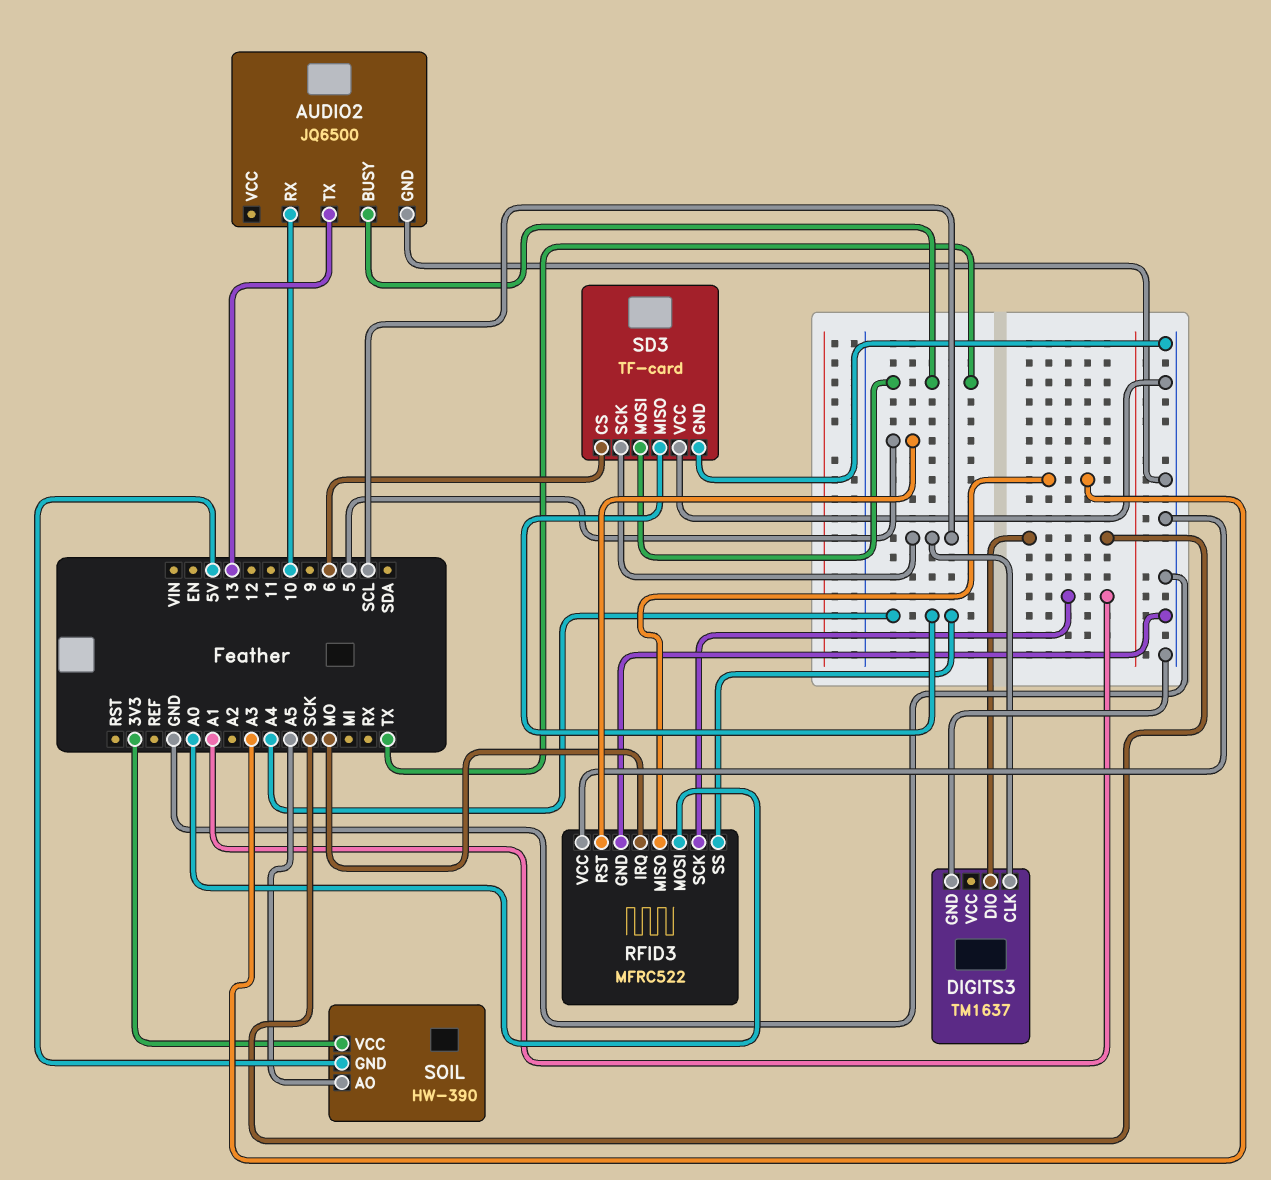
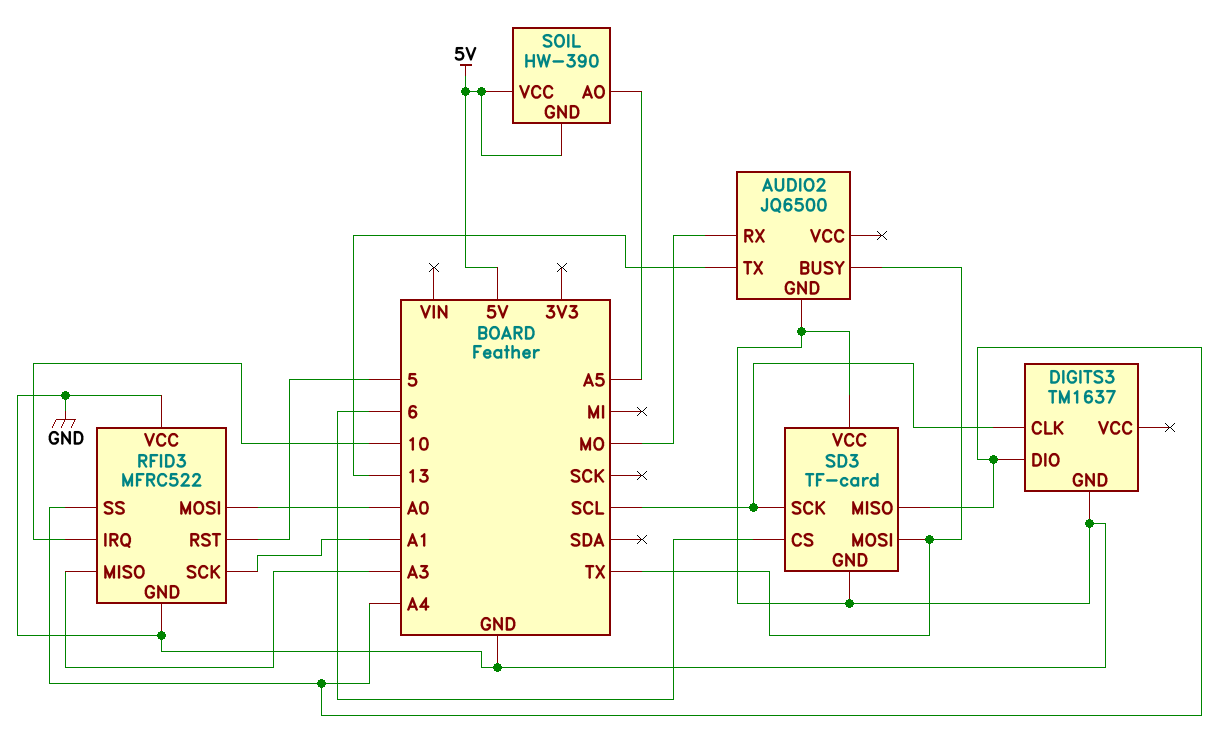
AUDIO2 pin RX: 10 -> MO
DIGITS3 pin DIO: SCK -> A4
RFID3 pin IRQ: MO -> 10
SOIL pin VCC: 3V3 -> 5V

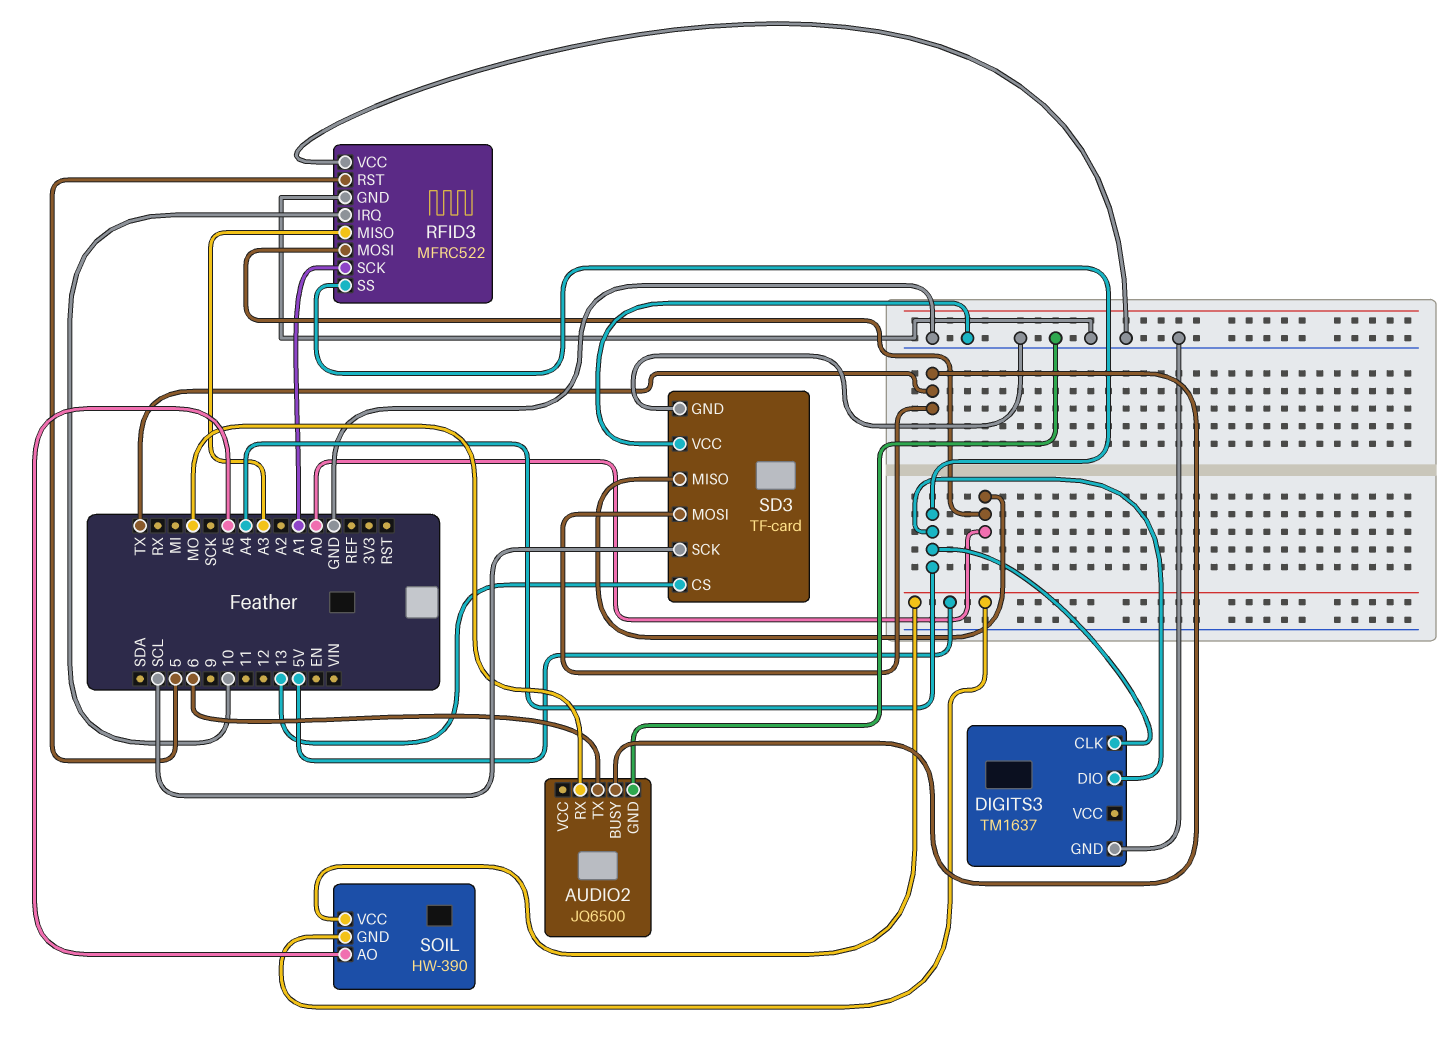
AUDIO2 pin TX: 13 -> 6
DIGITS3 pin CLK: SCL -> A4
SD3 pin CS: 6 -> 13
SD3 pin MISO: A4 -> A0

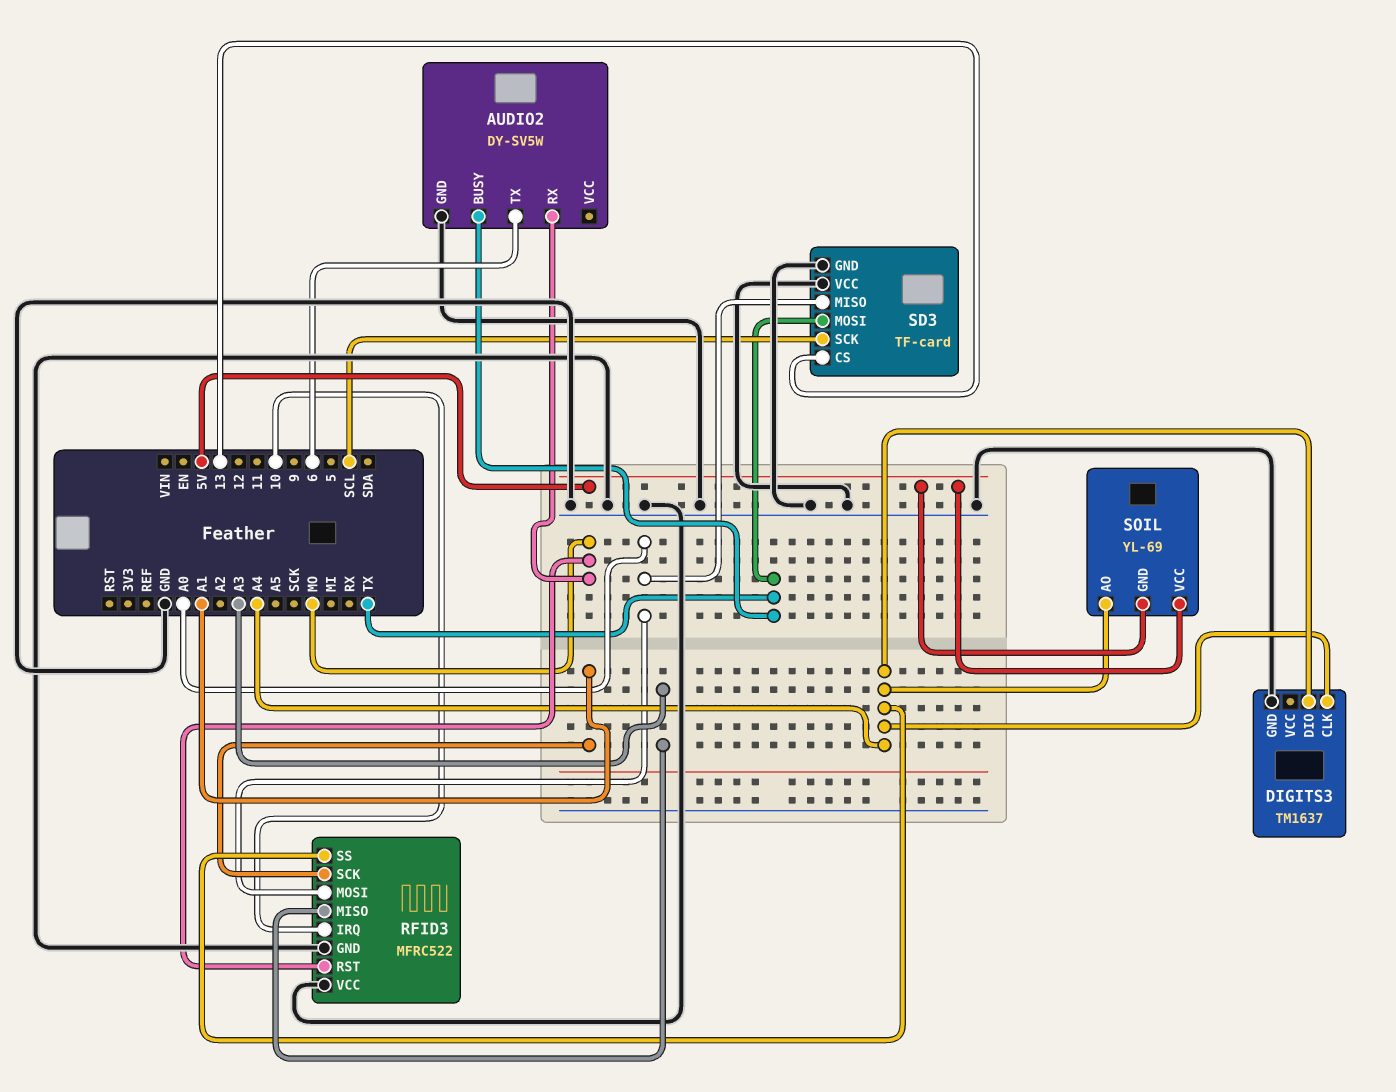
AUDIO2: JQ6500 -> DY-SV5W
RFID3 pin RST: 5 -> MO
SOIL: HW-390 -> YL-69
SOIL pin AO: A5 -> A4

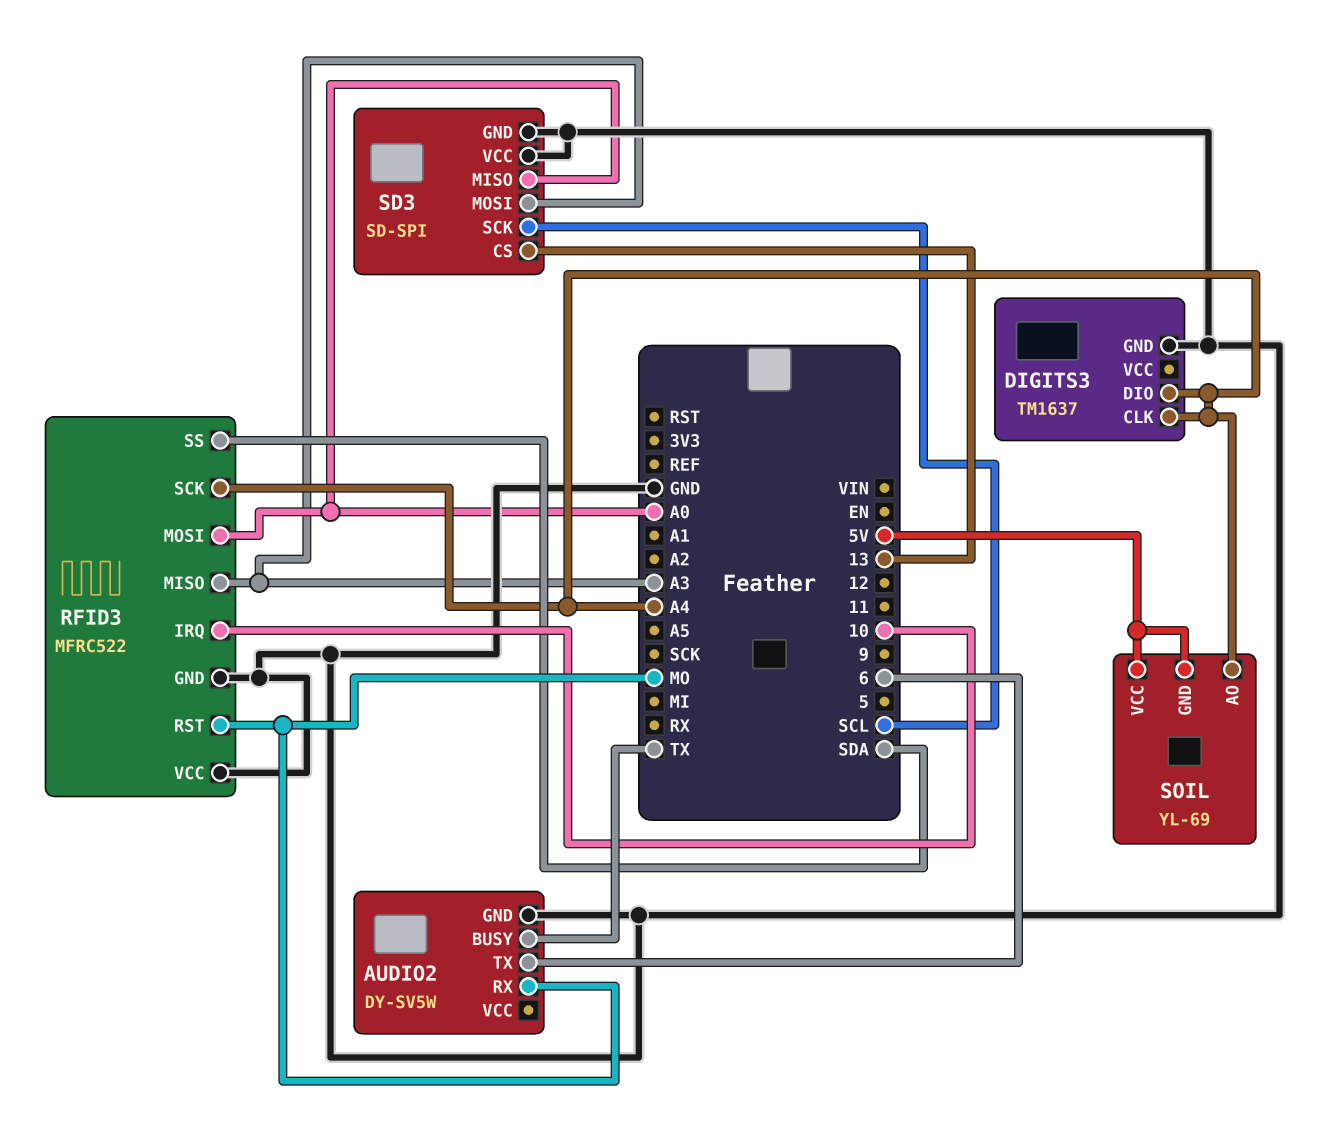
RFID3 pin SCK: A1 -> A4
RFID3 pin SS: A4 -> SDA
SD3: TF-card -> SD-SPI
SD3 pin MOSI: TX -> A3

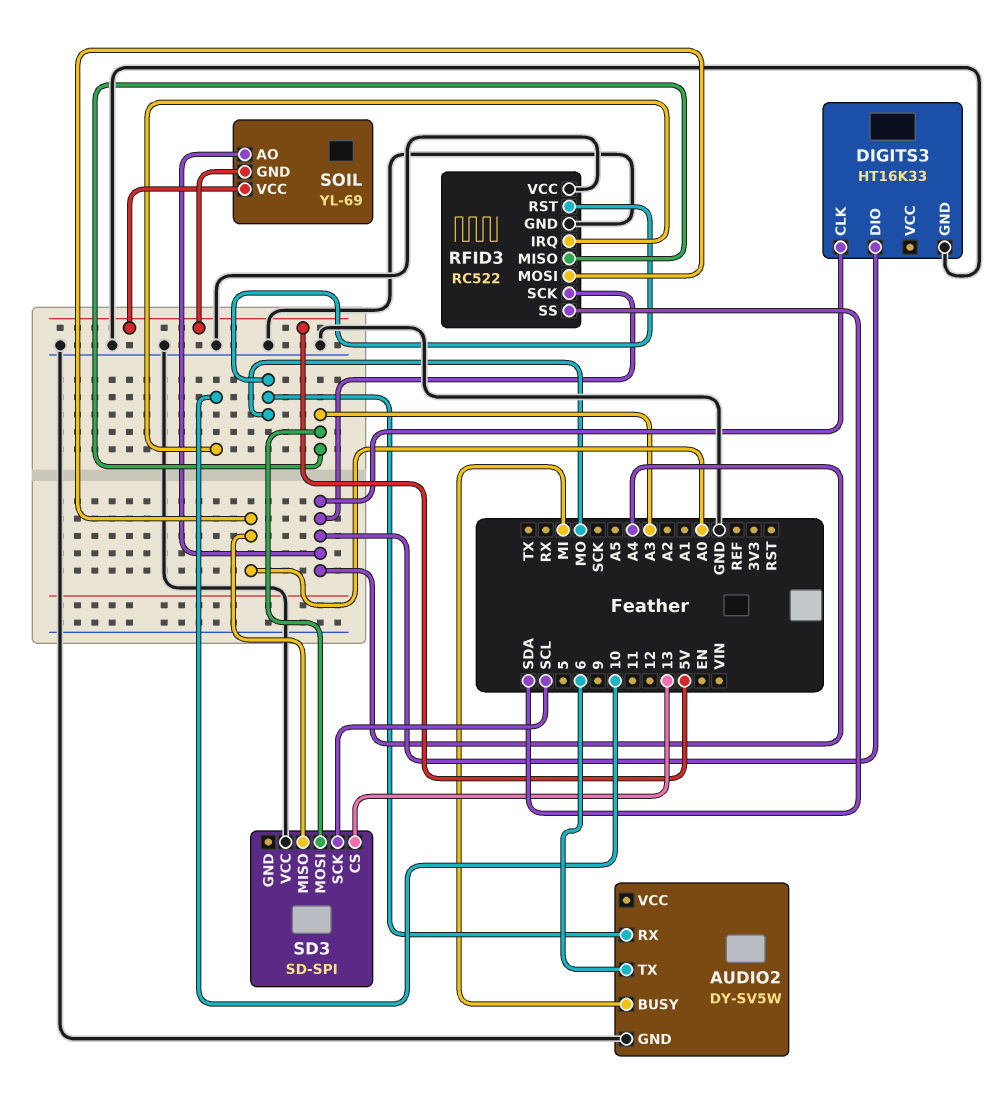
AUDIO2 pin BUSY: TX -> MI
DIGITS3: TM1637 -> HT16K33
RFID3: MFRC522 -> RC522
SD3 pin GND: GND -> none

